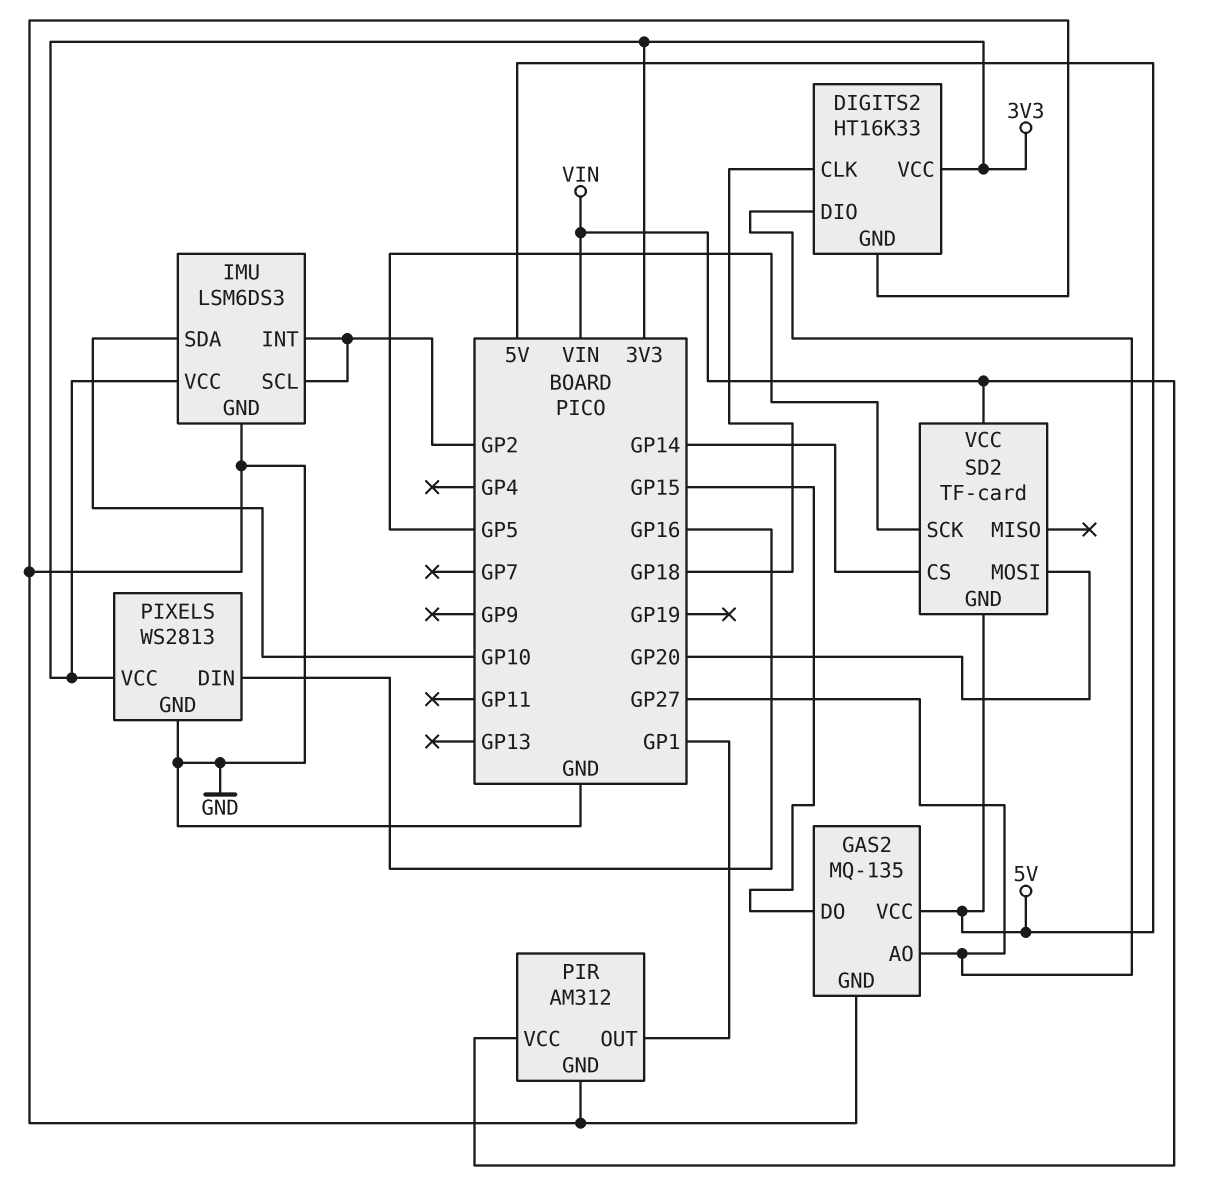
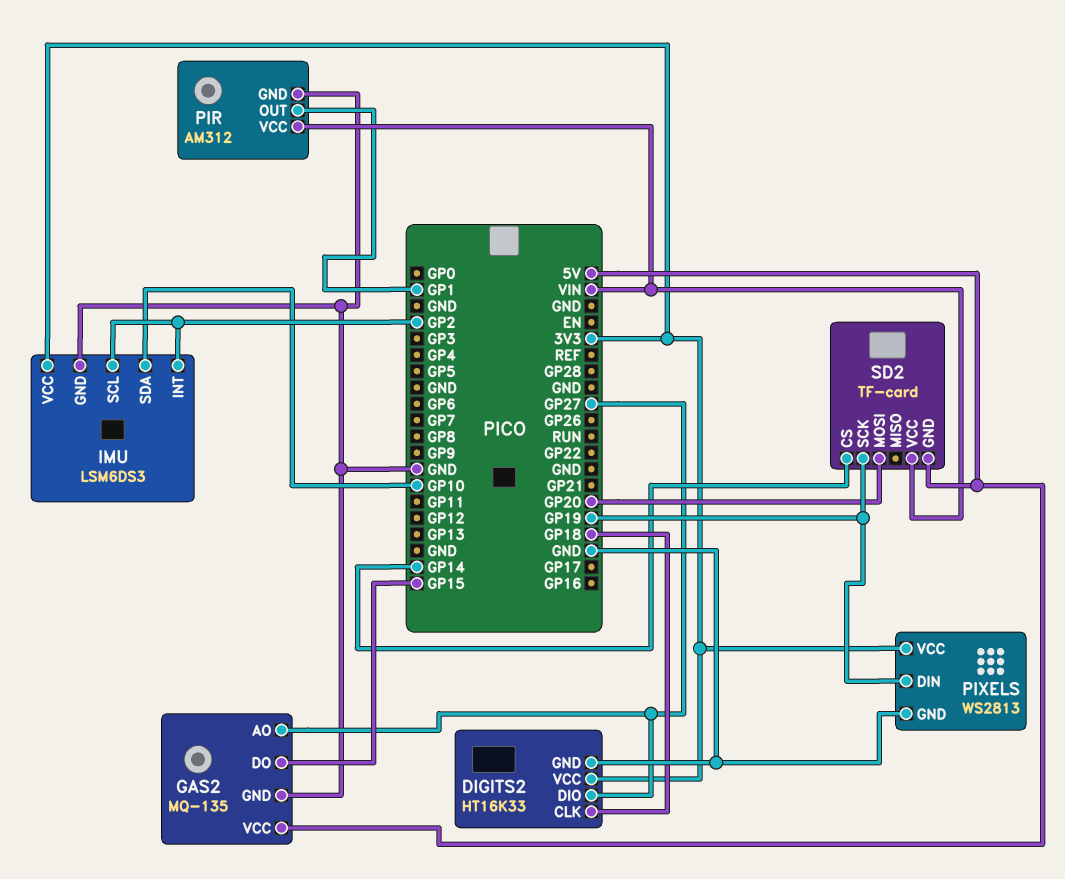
PIXELS pin DIN: GP16 -> GP19
SD2 pin SCK: GP5 -> GP19

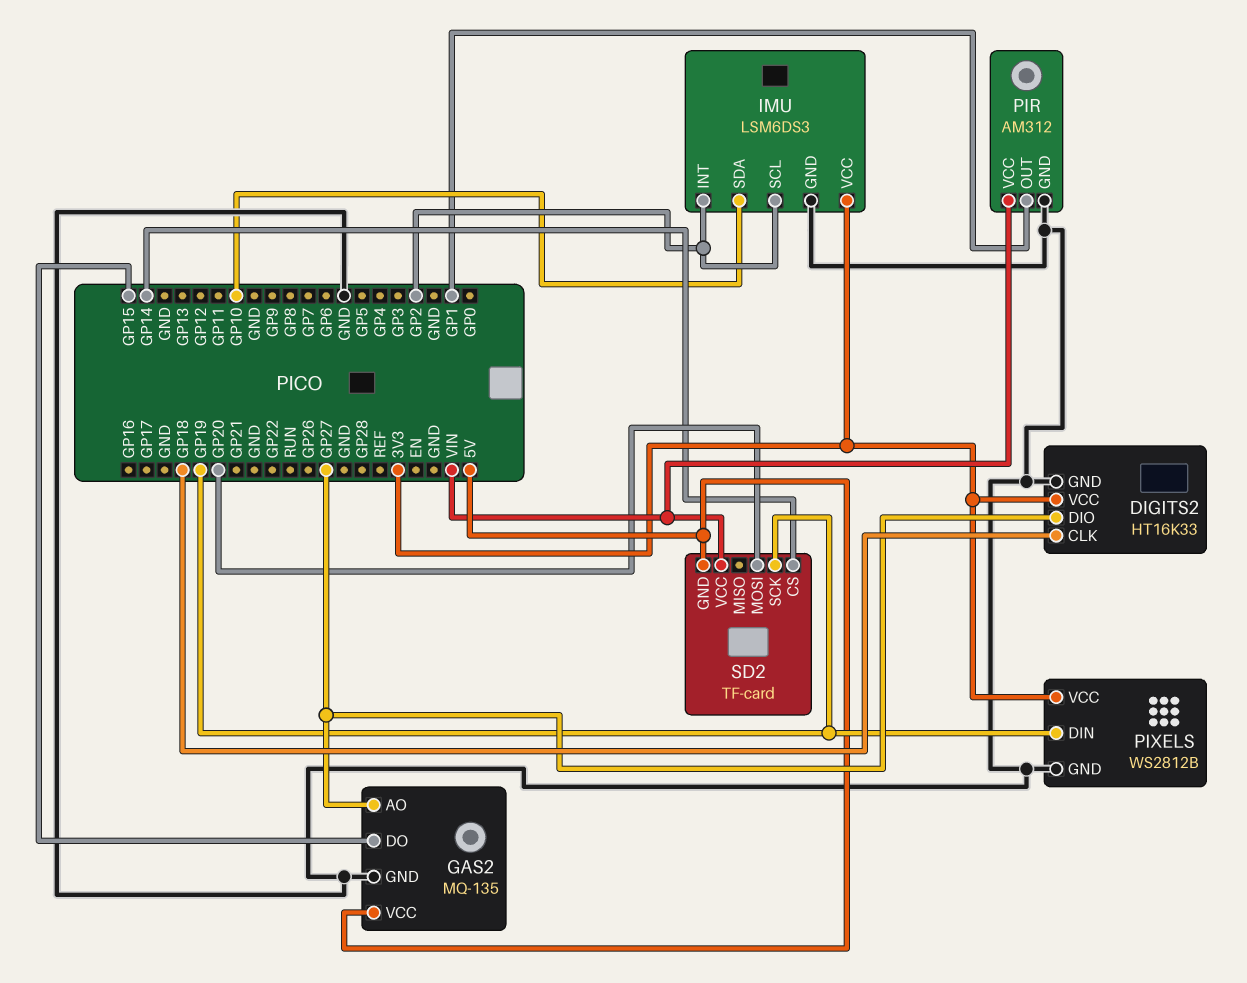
PIXELS: WS2813 -> WS2812B

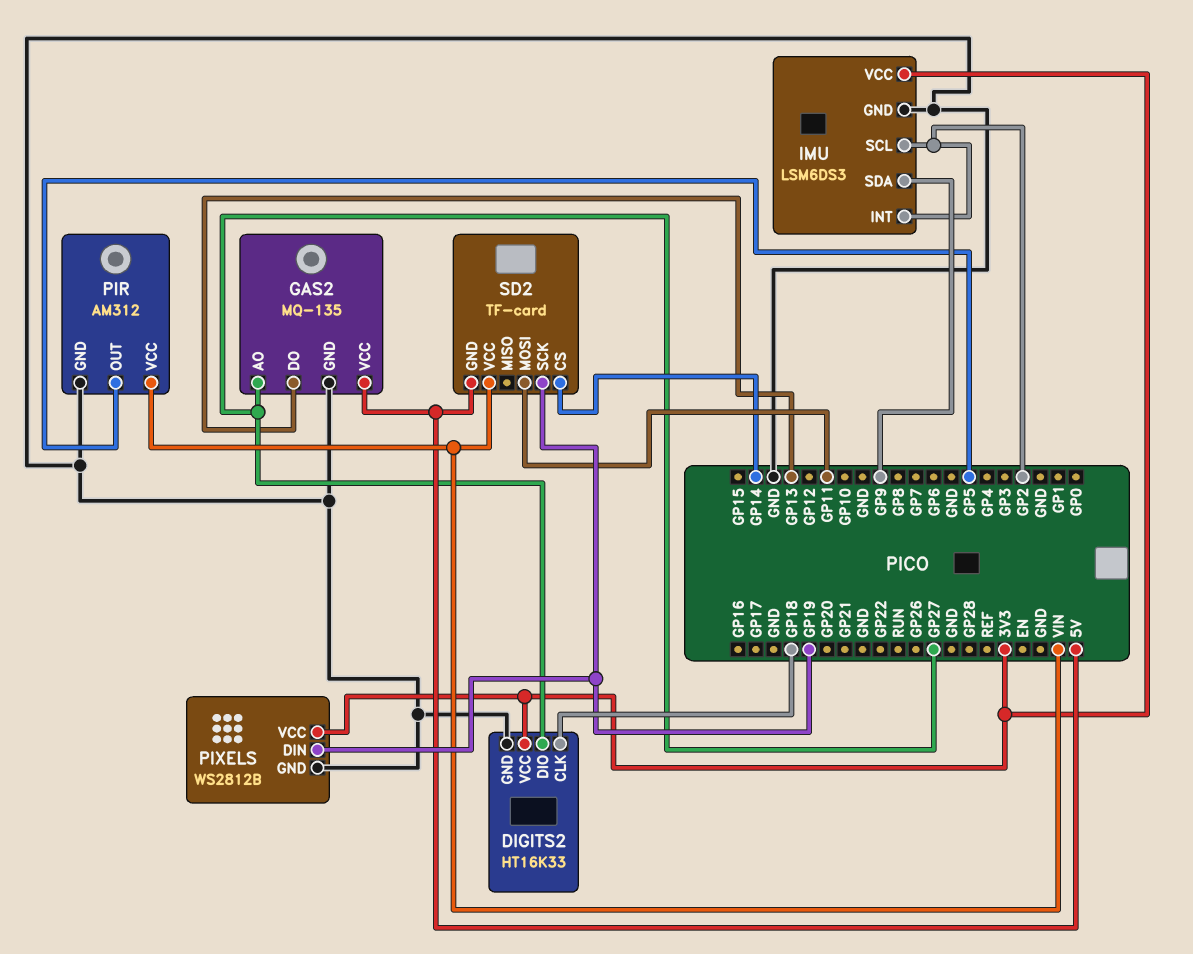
GAS2 pin DO: GP15 -> GP13
IMU pin SDA: GP10 -> GP9
PIR pin OUT: GP1 -> GP5
SD2 pin MOSI: GP20 -> GP11

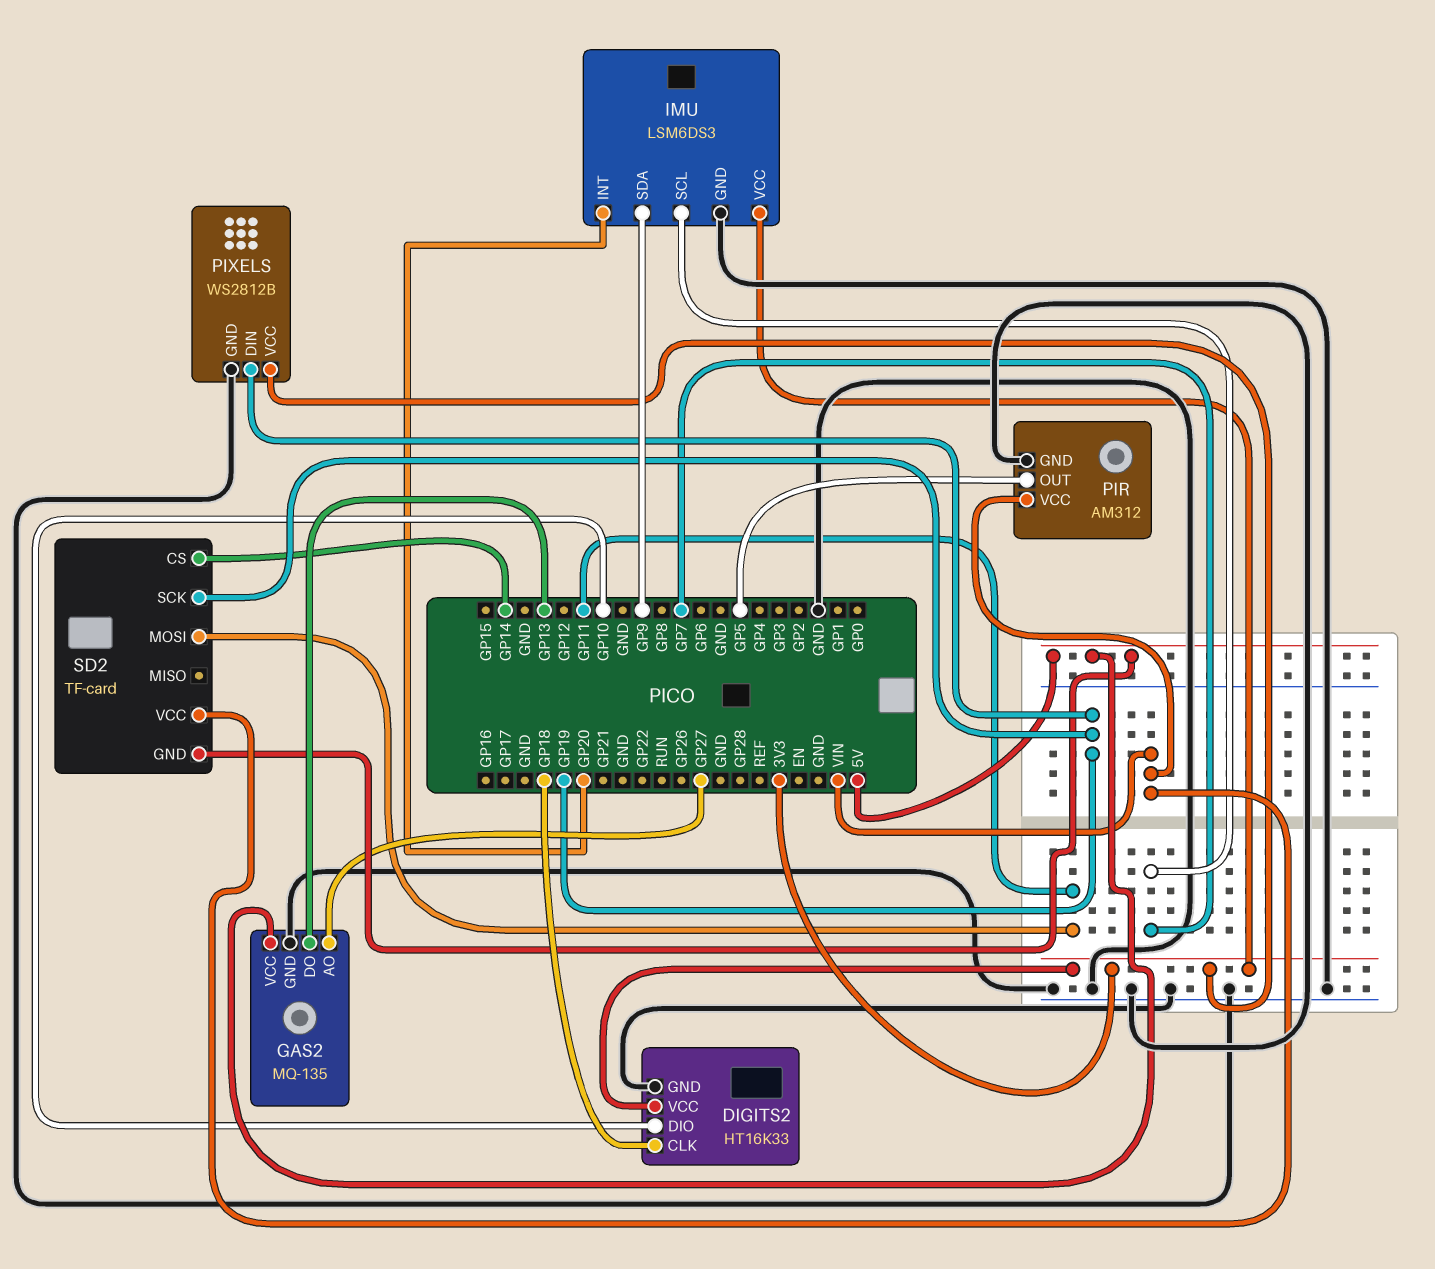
DIGITS2 pin DIO: GP27 -> GP10
IMU pin INT: GP2 -> GP20
IMU pin SCL: GP2 -> GP7

